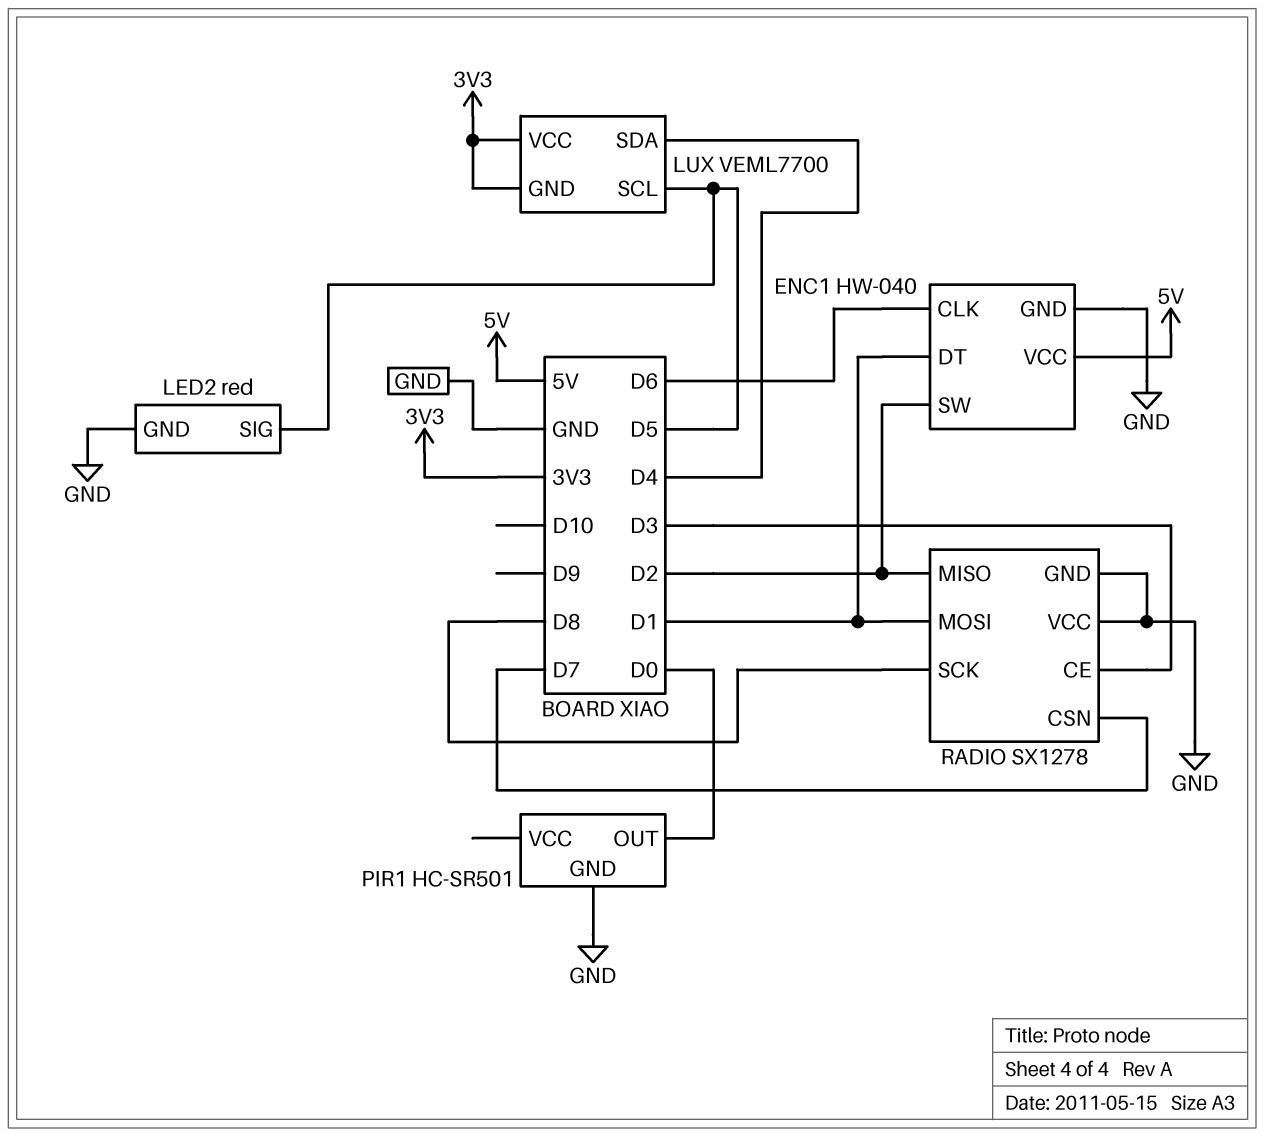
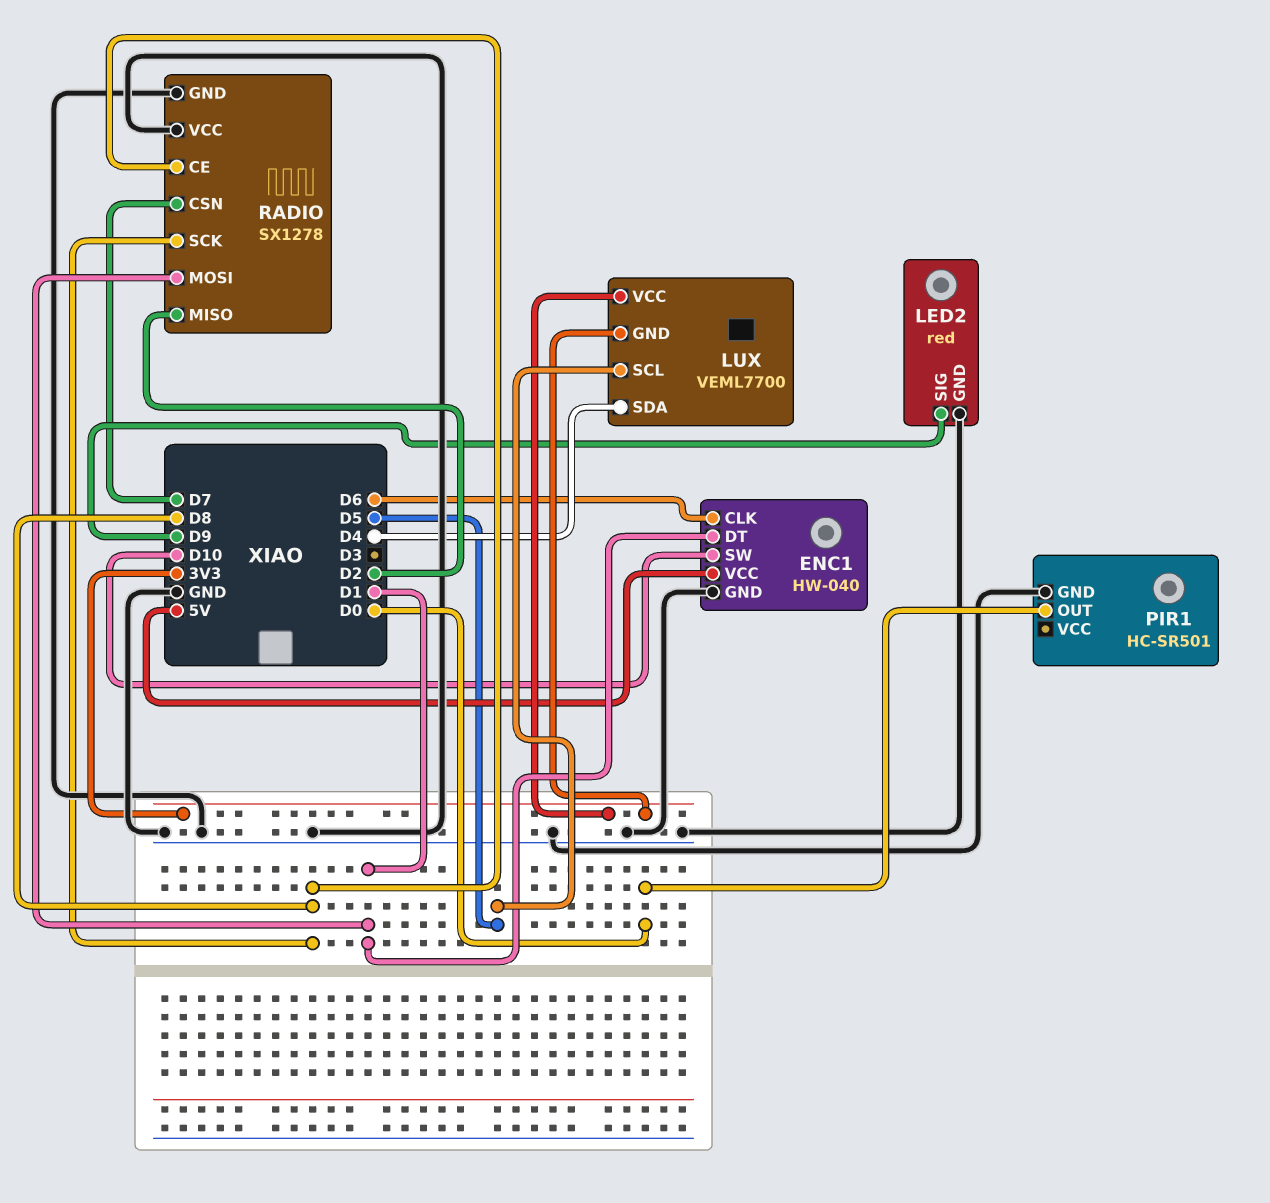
ENC1 pin SW: D2 -> D10
LED2 pin SIG: D5 -> D9
RADIO pin CE: D3 -> D8

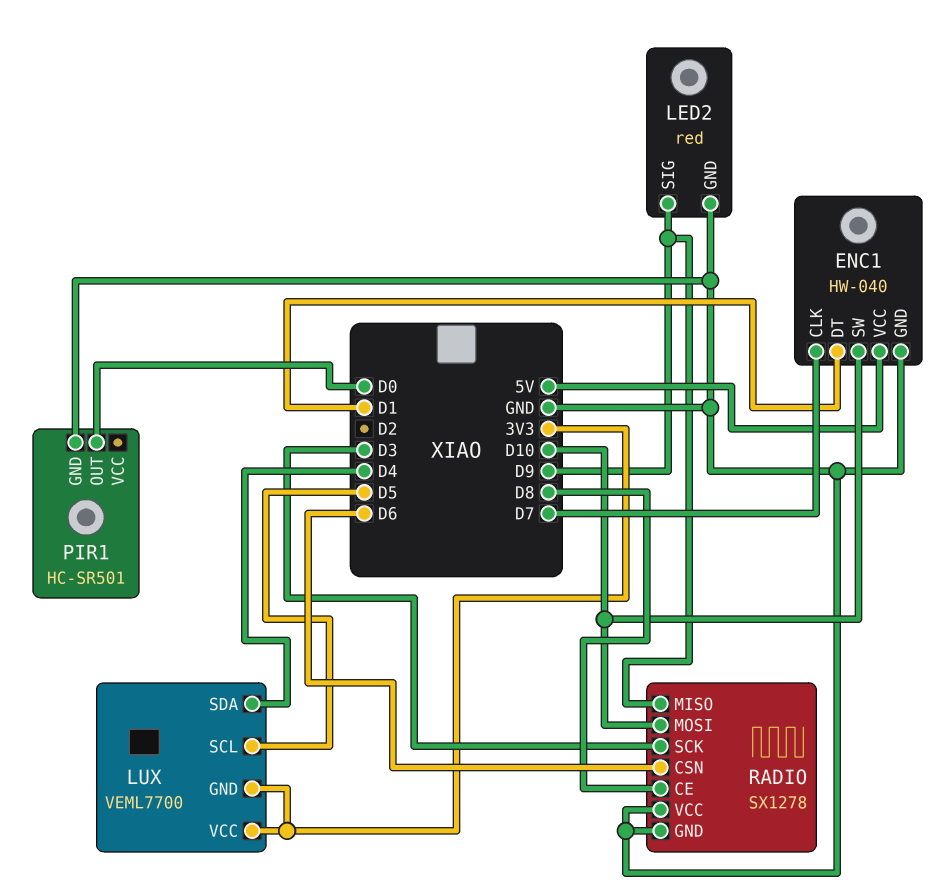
ENC1 pin CLK: D6 -> D7
RADIO pin CSN: D7 -> D6
RADIO pin MISO: D2 -> D9
RADIO pin MOSI: D1 -> D10
RADIO pin SCK: D8 -> D3

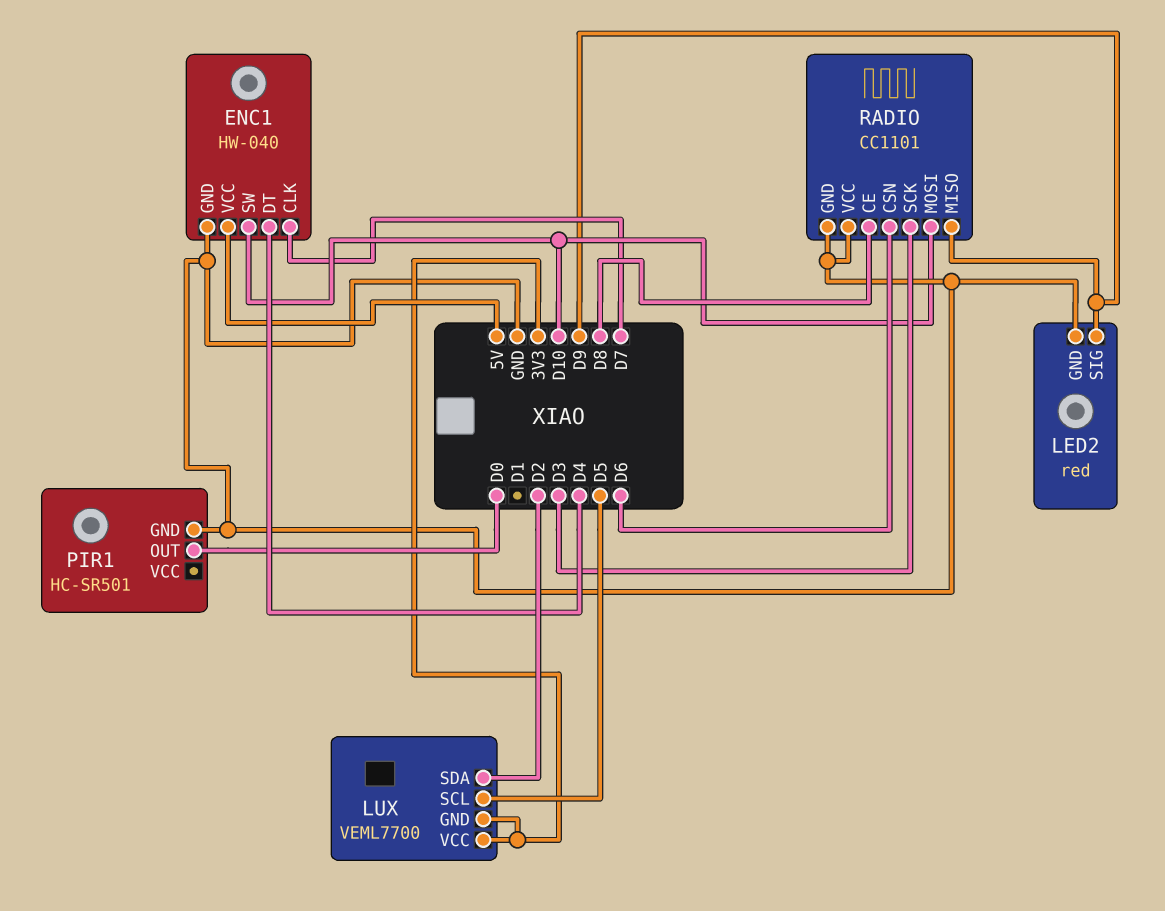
ENC1 pin DT: D1 -> D4
LUX pin SDA: D4 -> D2
RADIO: SX1278 -> CC1101

